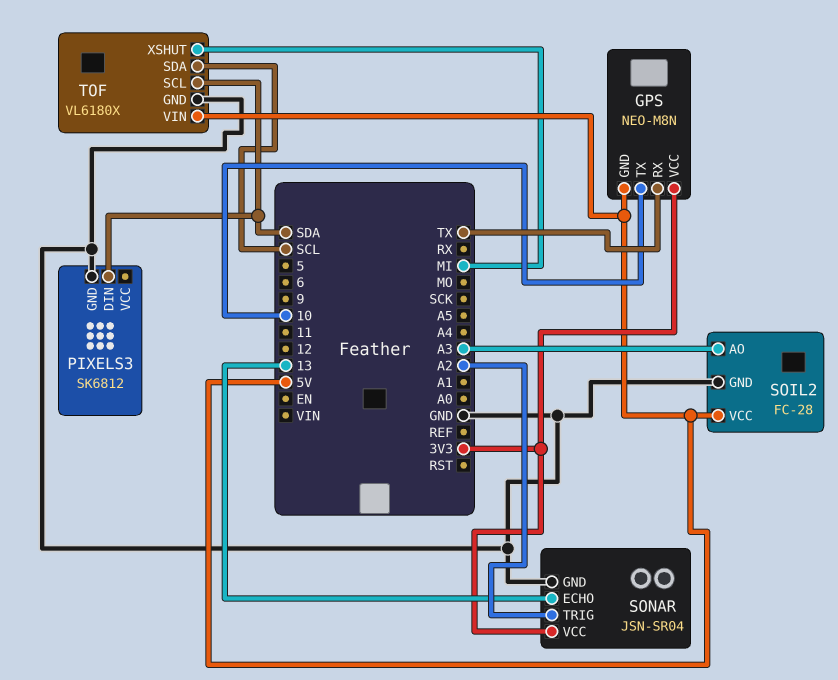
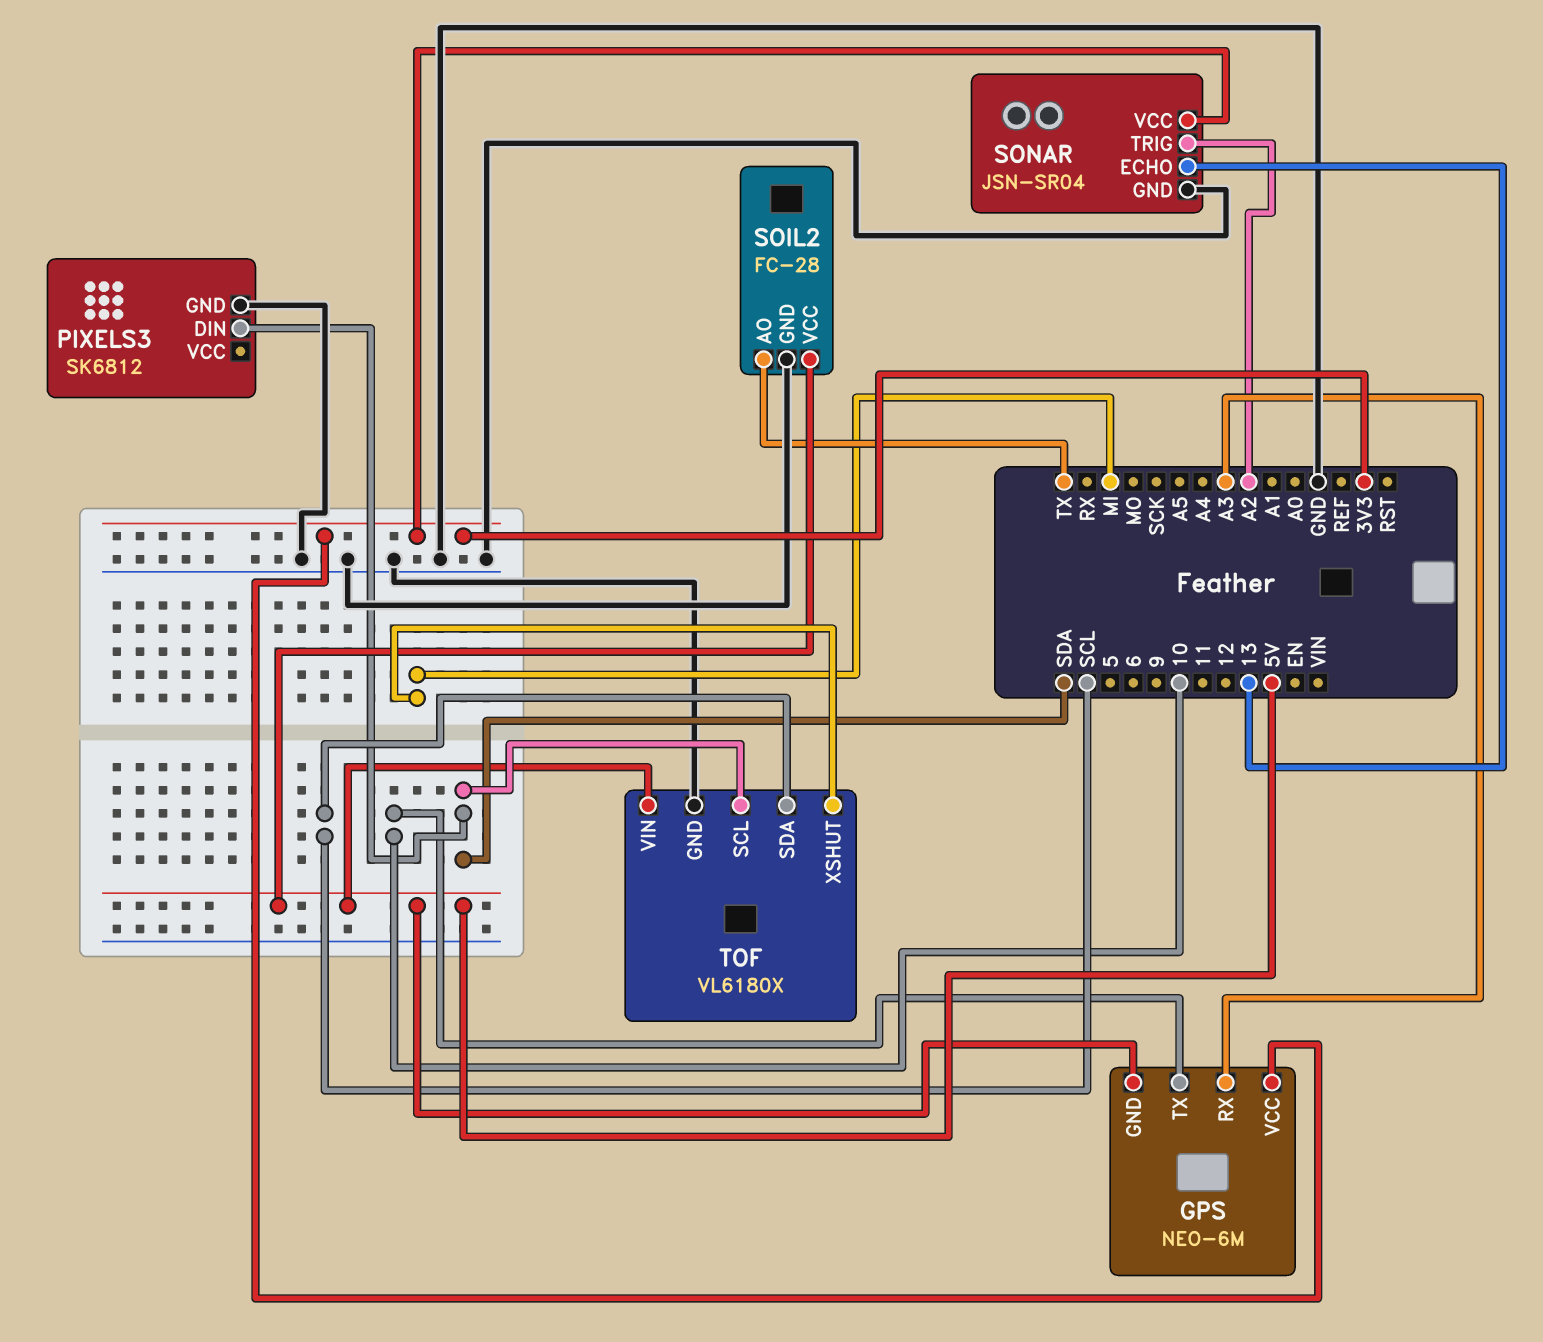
GPS: NEO-M8N -> NEO-6M
GPS pin RX: TX -> A3
SOIL2 pin AO: A3 -> TX

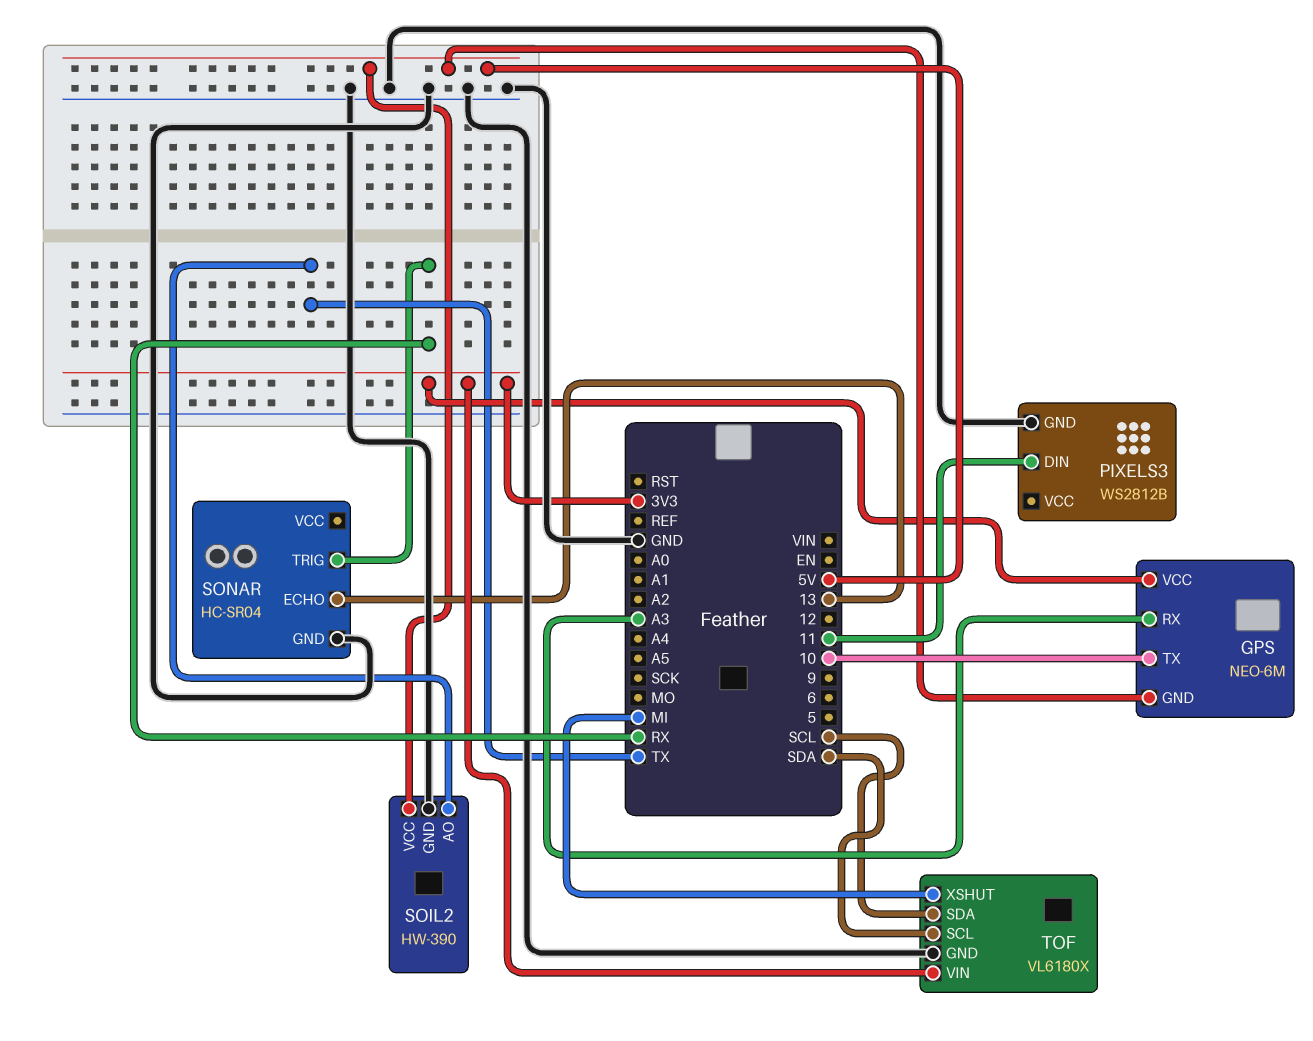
PIXELS3: SK6812 -> WS2812B
PIXELS3 pin DIN: SDA -> 11
SOIL2: FC-28 -> HW-390
SONAR: JSN-SR04 -> HC-SR04
SONAR pin TRIG: A2 -> RX
SONAR pin VCC: 3V3 -> none
TOF pin VIN: 5V -> 3V3

